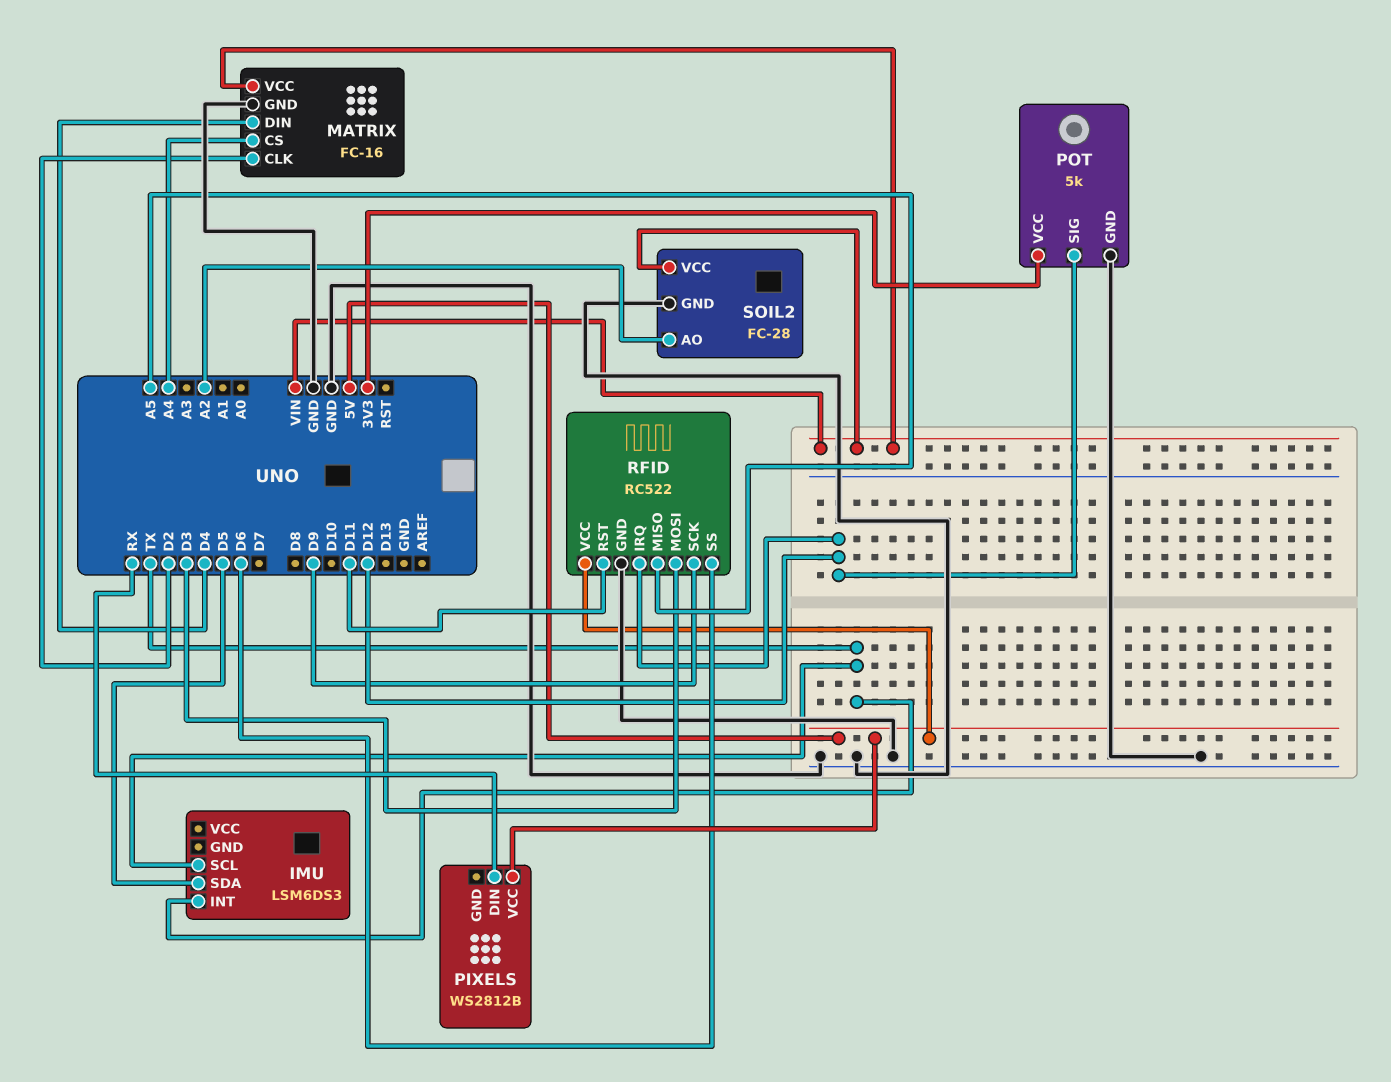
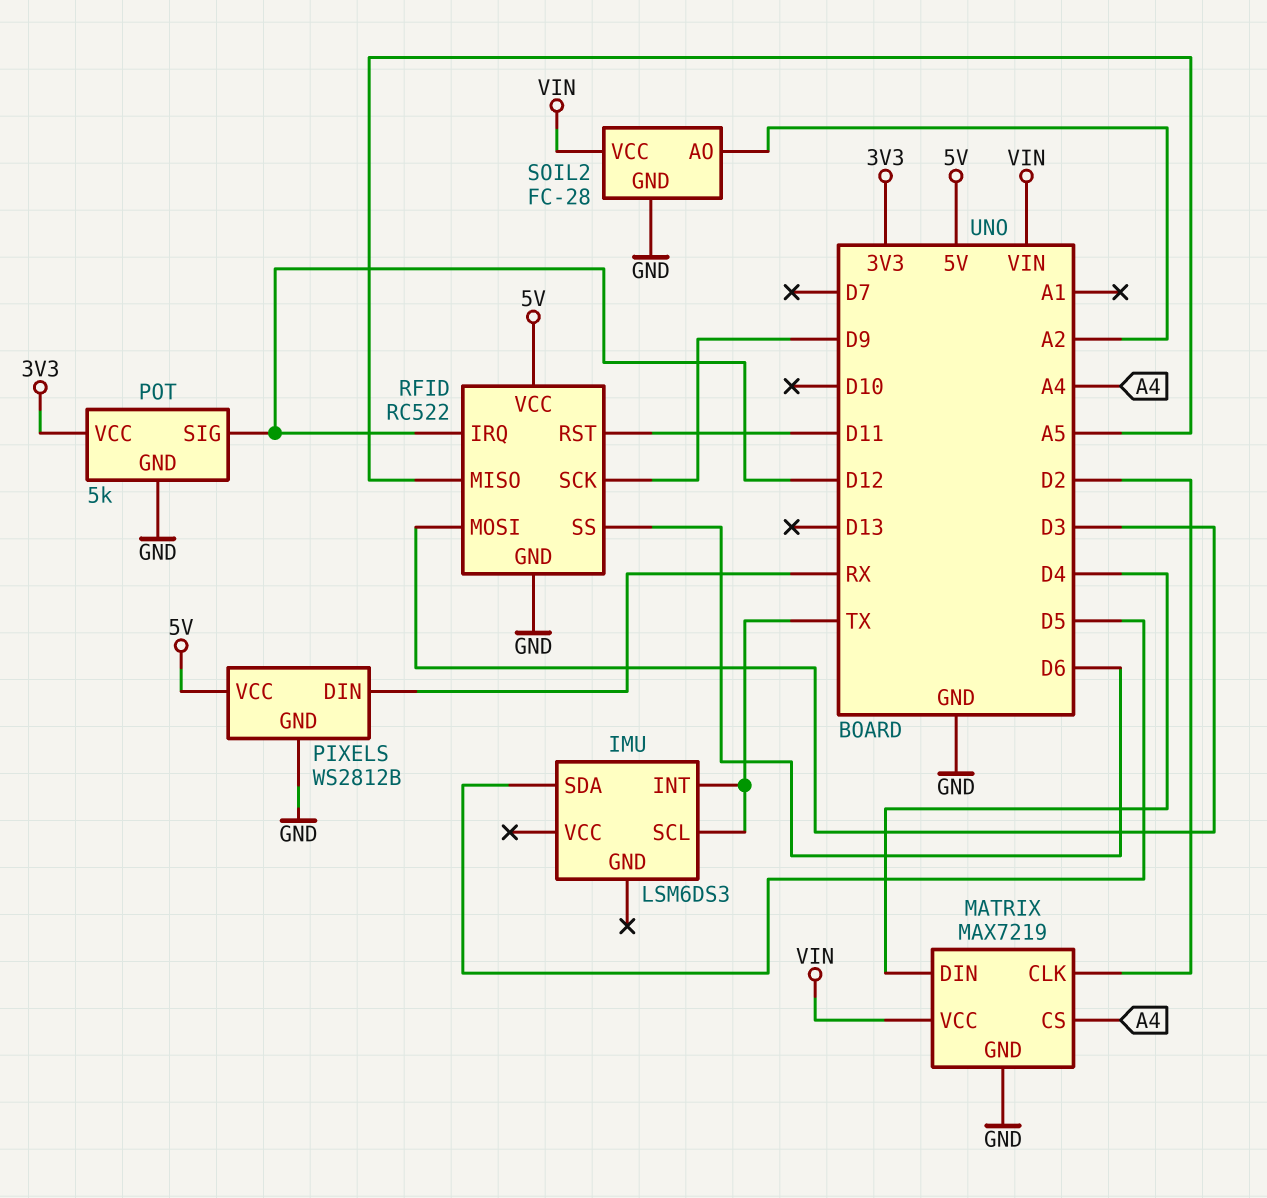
MATRIX: FC-16 -> MAX7219
PIXELS pin GND: none -> GND

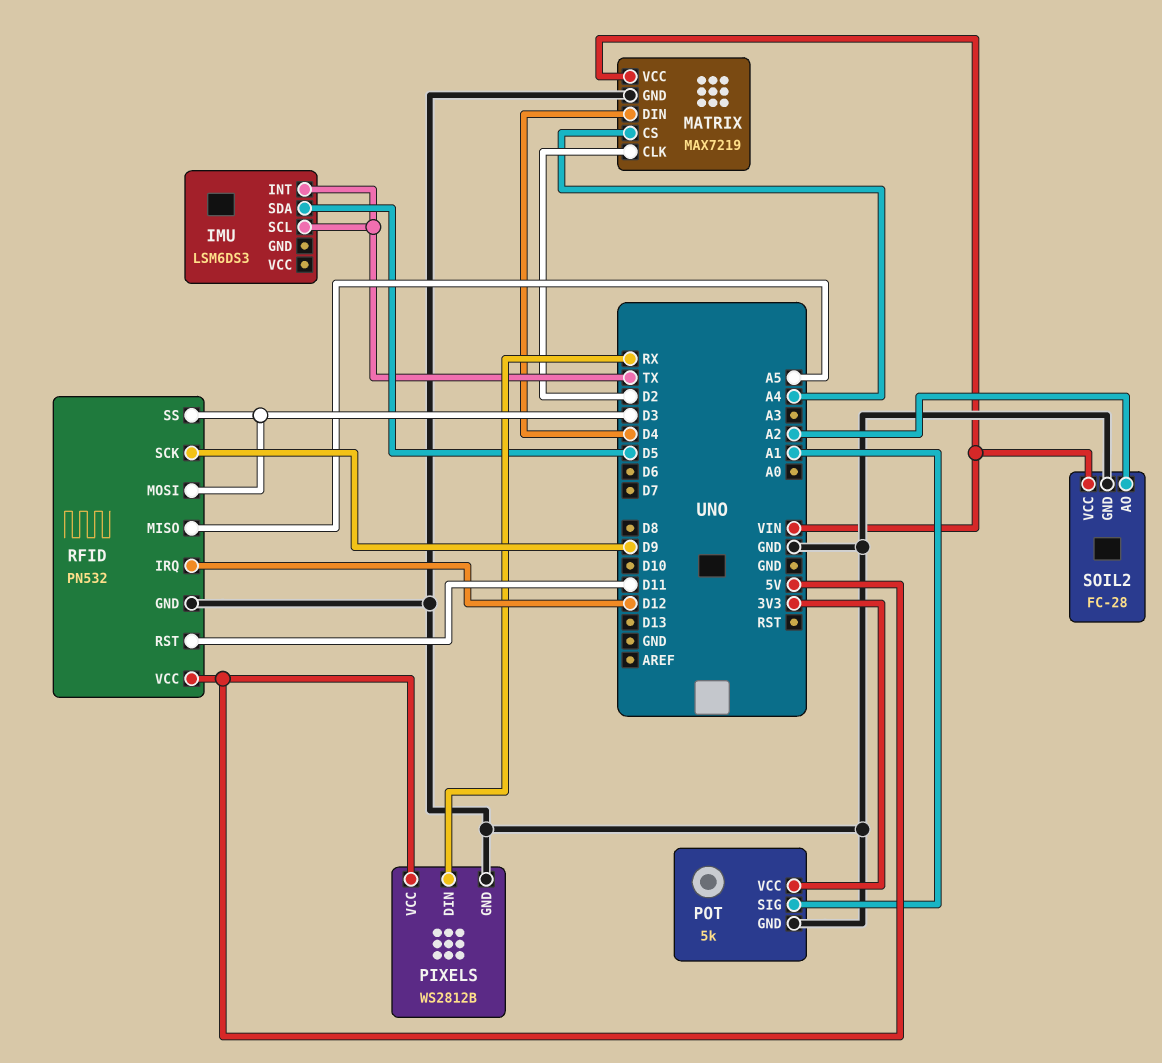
POT pin SIG: D12 -> A1
RFID: RC522 -> PN532
RFID pin SS: D6 -> D3

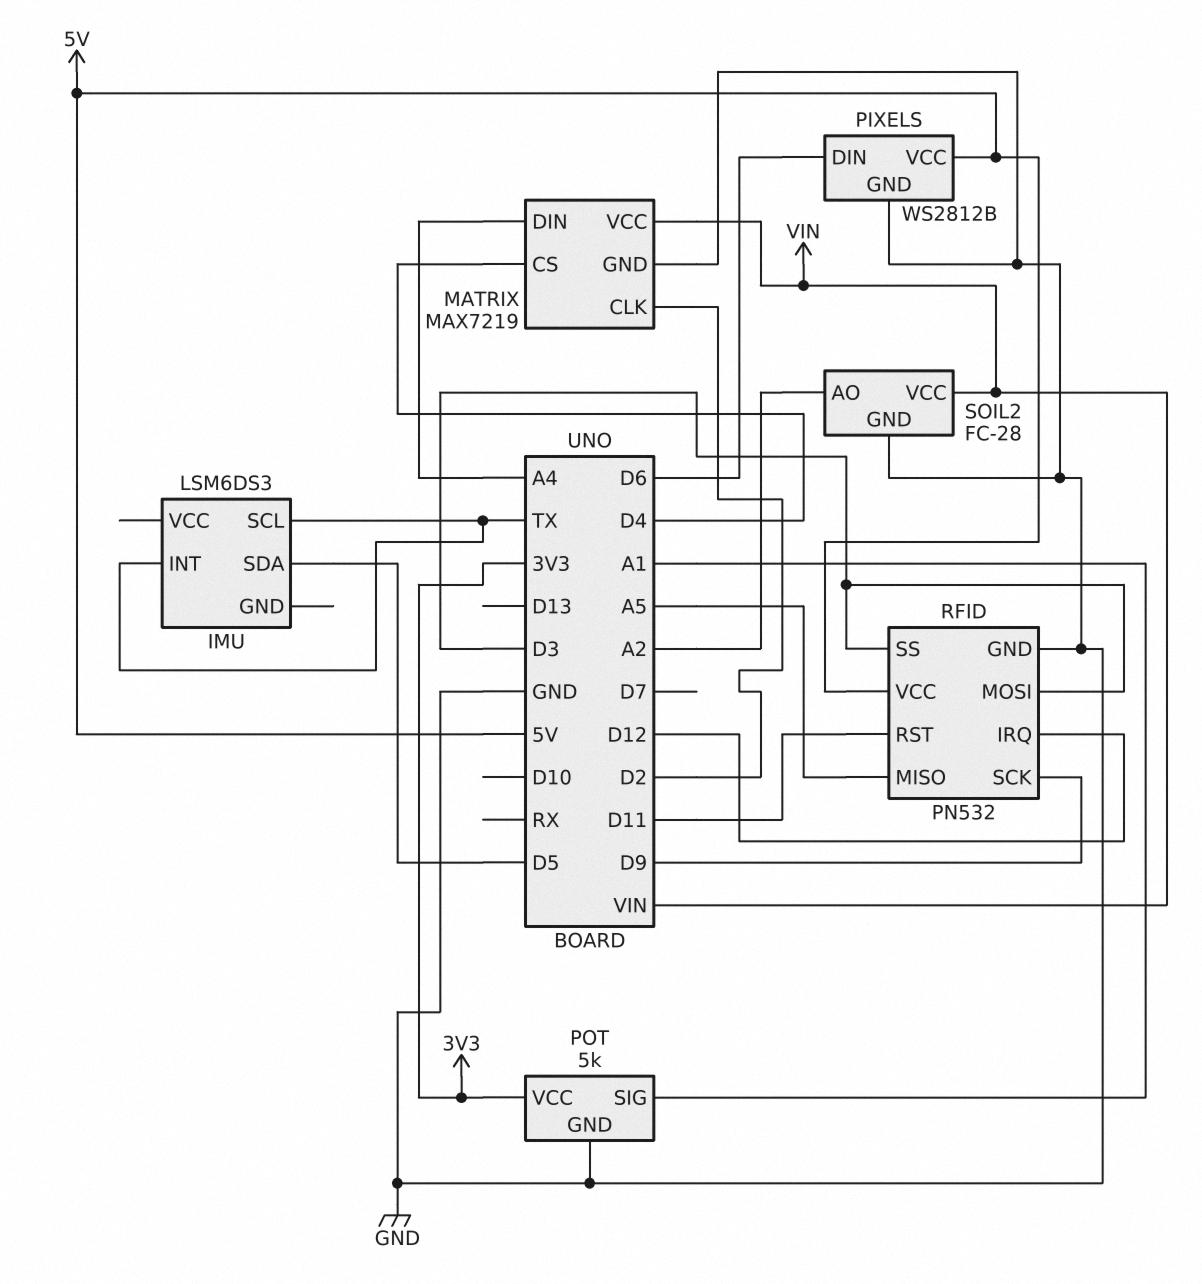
MATRIX pin CS: A4 -> D4
MATRIX pin DIN: D4 -> A4
PIXELS pin DIN: RX -> D6

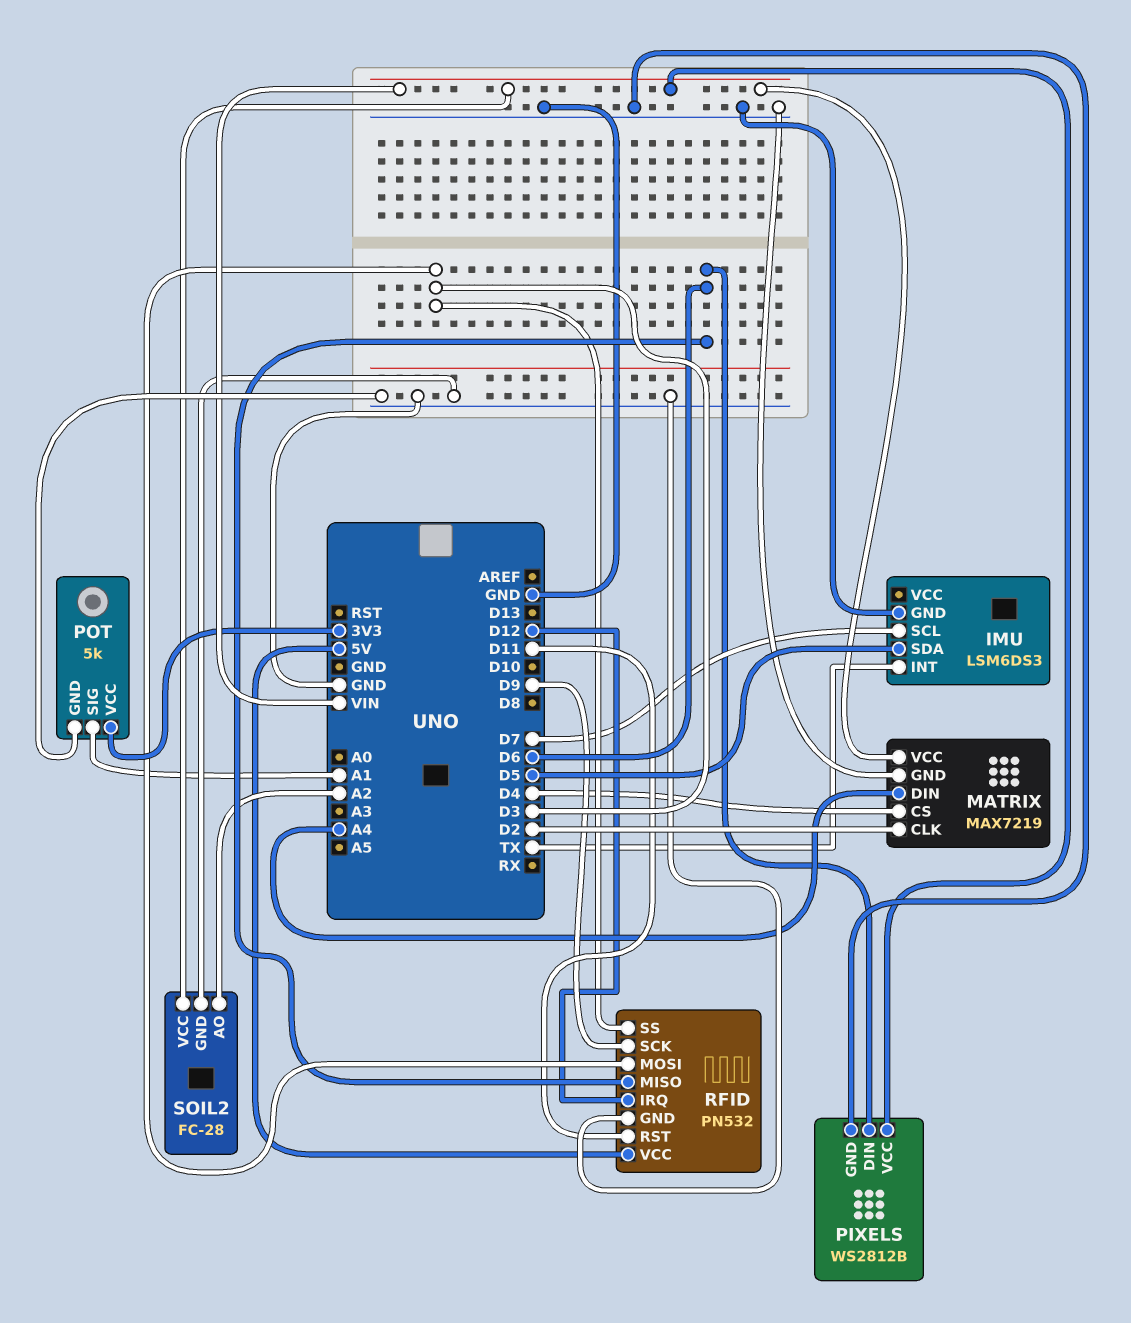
IMU pin GND: none -> GND
IMU pin SCL: TX -> D7
PIXELS pin VCC: 5V -> VIN
RFID pin MISO: A5 -> D6

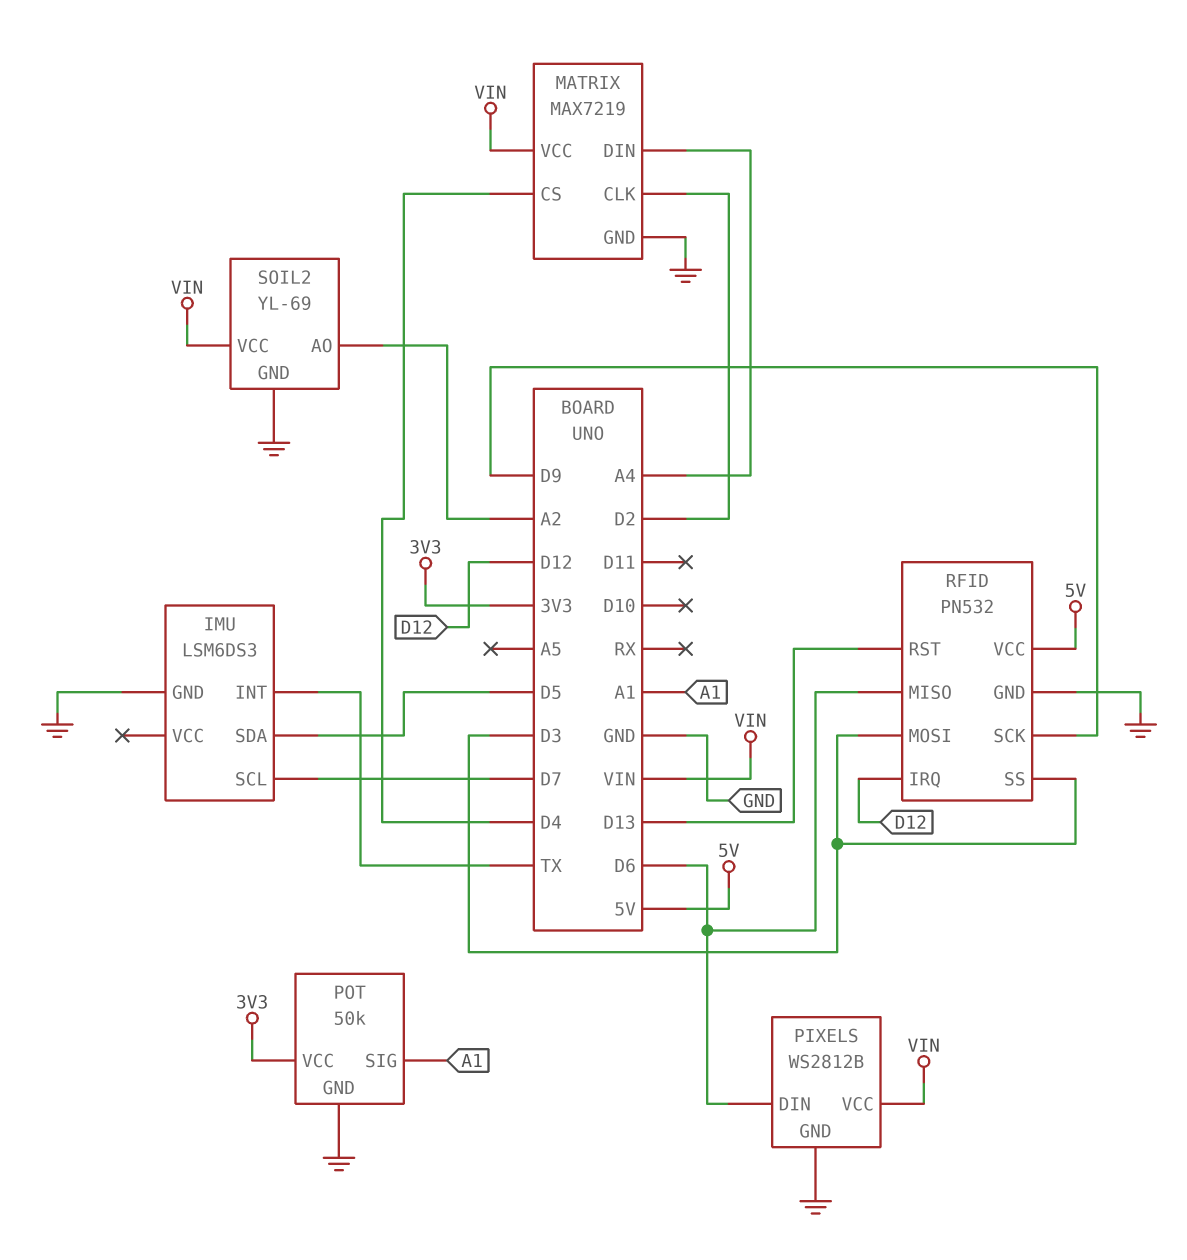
POT: 5k -> 50k
RFID pin RST: D11 -> D13
SOIL2: FC-28 -> YL-69

